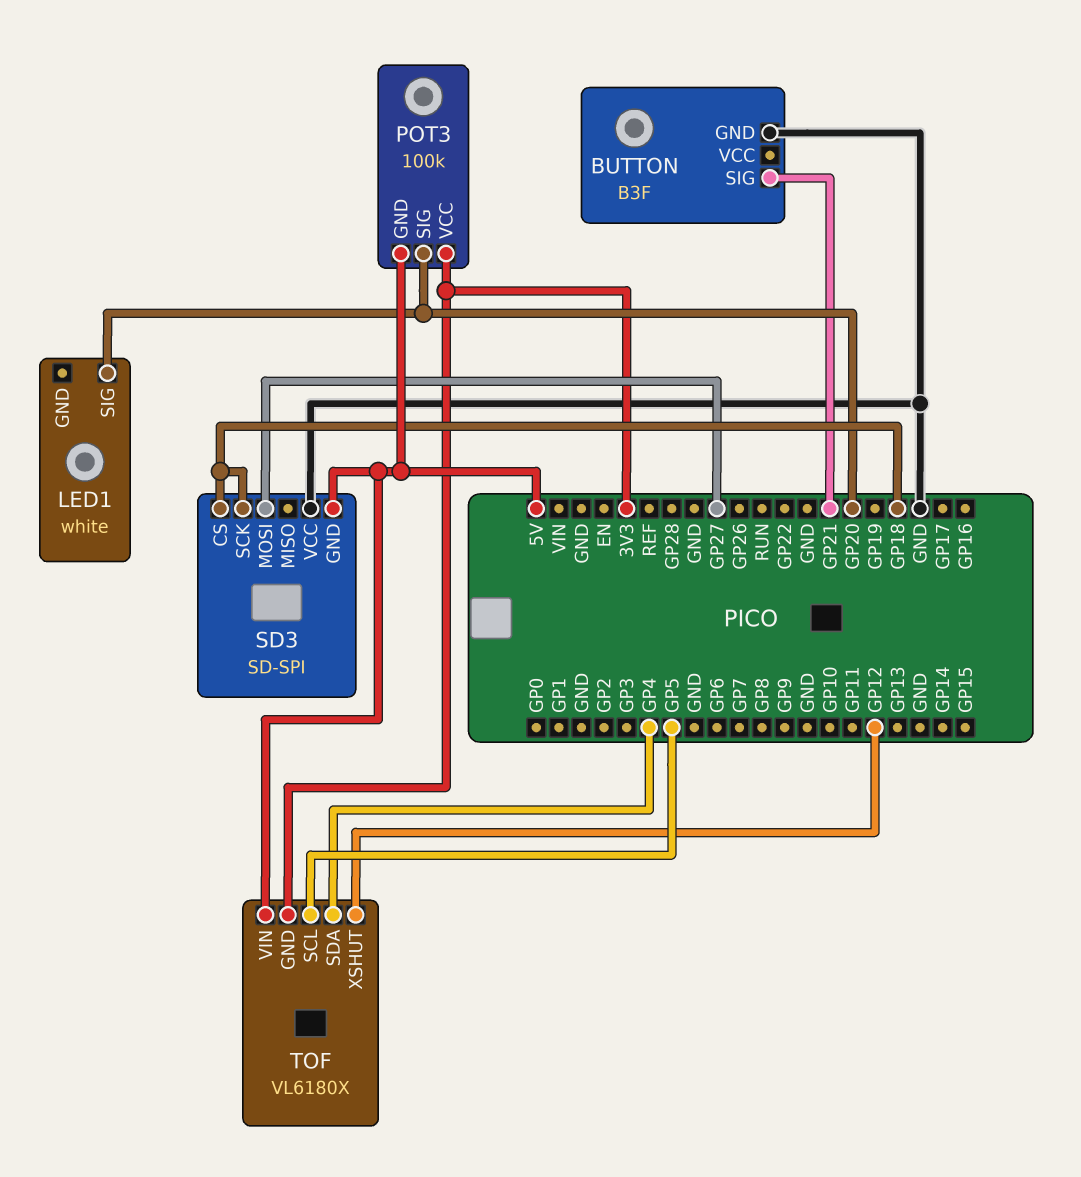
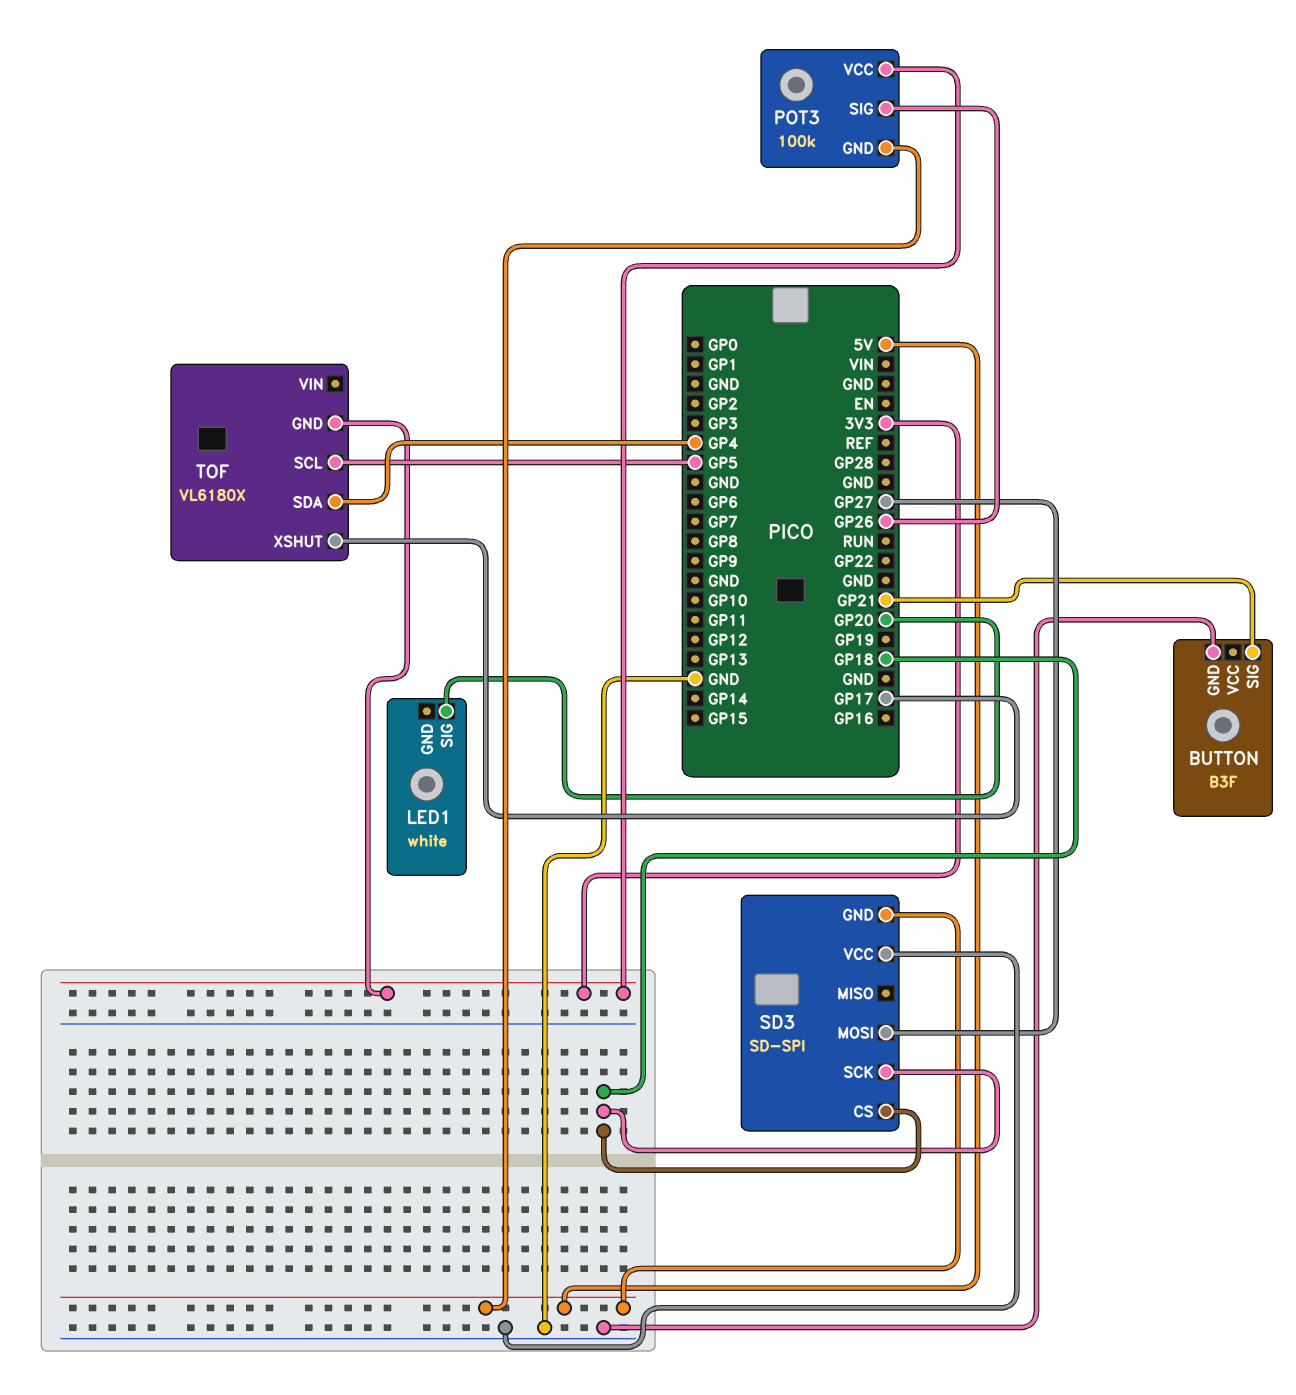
POT3 pin SIG: GP20 -> GP26
TOF pin VIN: 5V -> none
TOF pin XSHUT: GP12 -> GP17

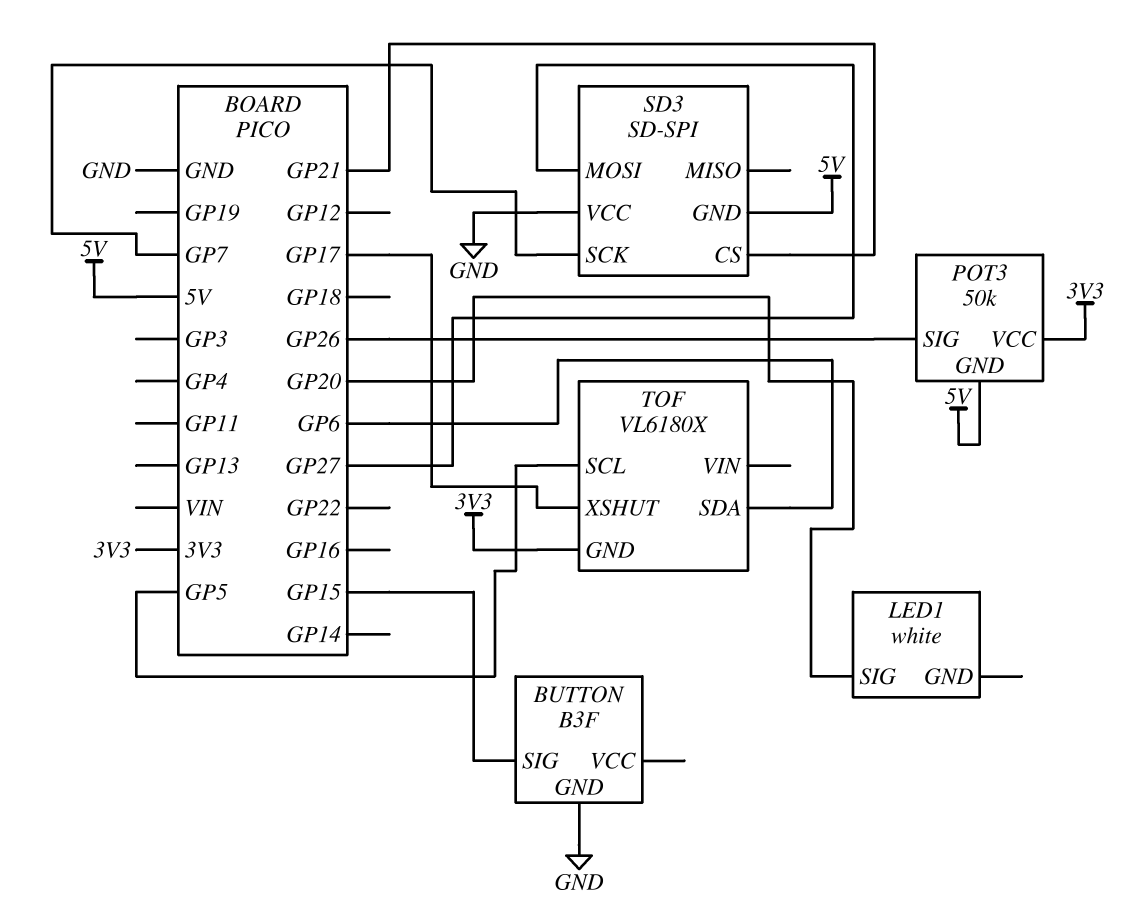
BUTTON pin SIG: GP21 -> GP15
POT3: 100k -> 50k
SD3 pin CS: GP18 -> GP21
SD3 pin SCK: GP18 -> GP7
TOF pin SDA: GP4 -> GP6

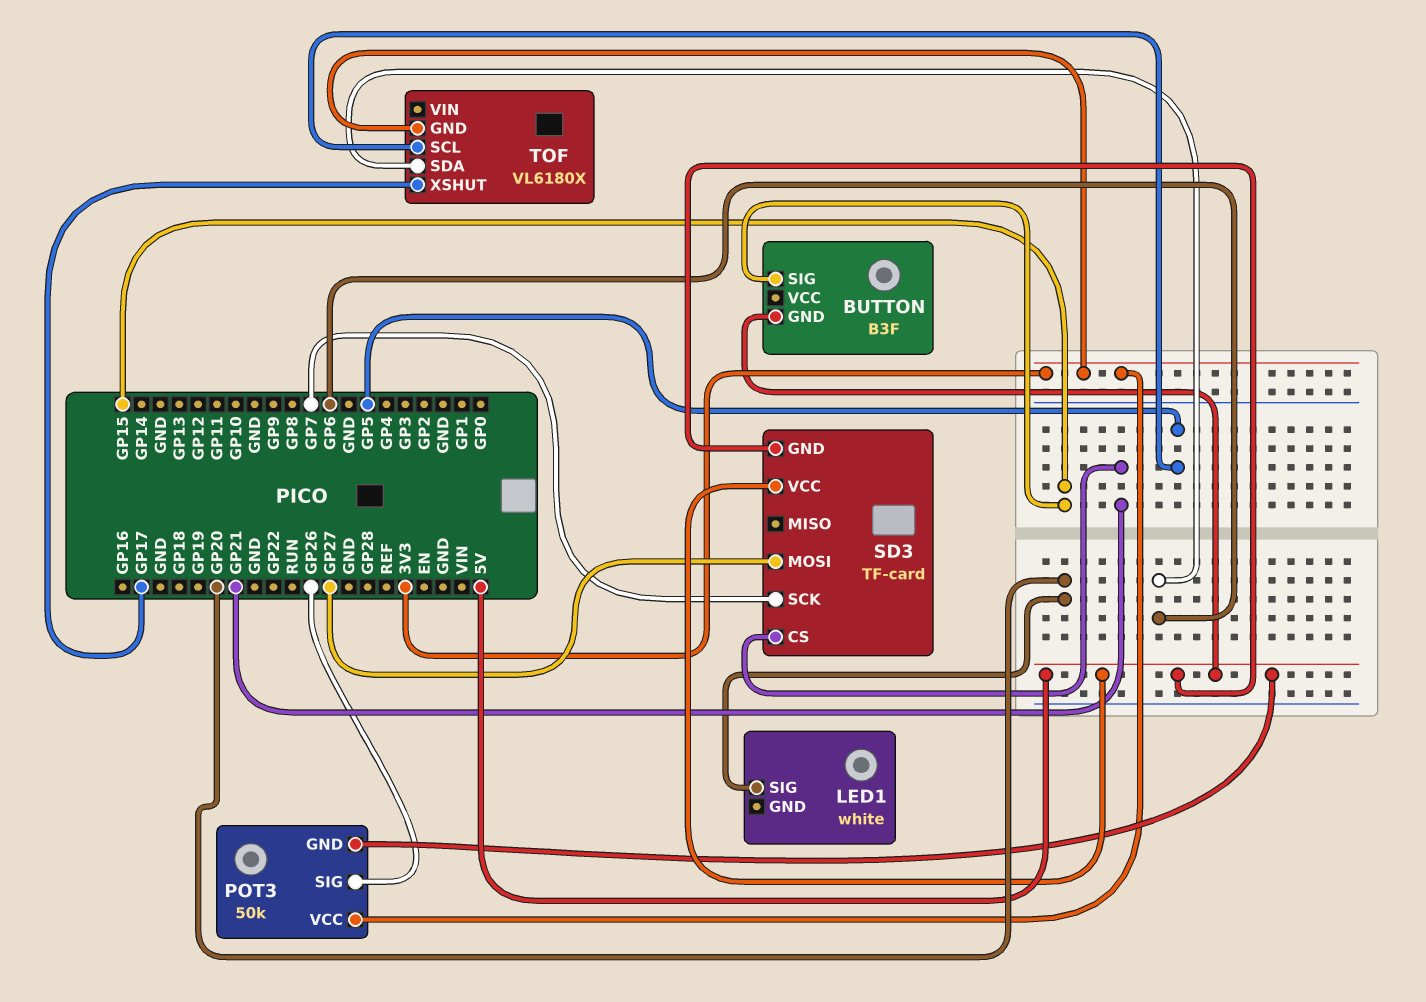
BUTTON pin GND: GND -> 5V
SD3: SD-SPI -> TF-card
SD3 pin VCC: GND -> 5V

